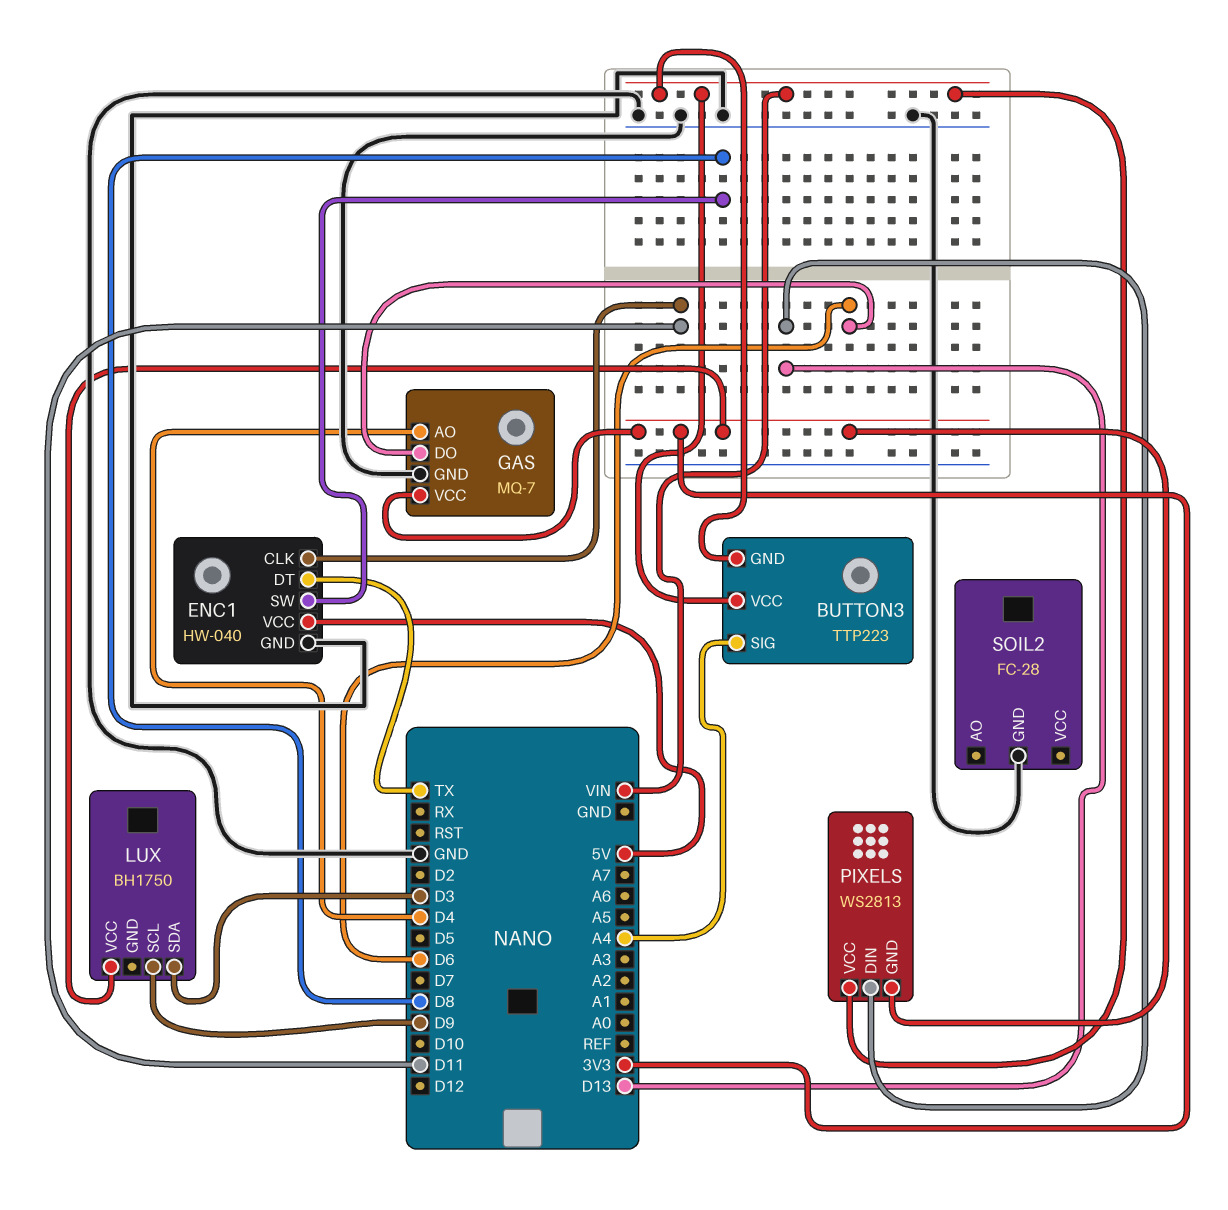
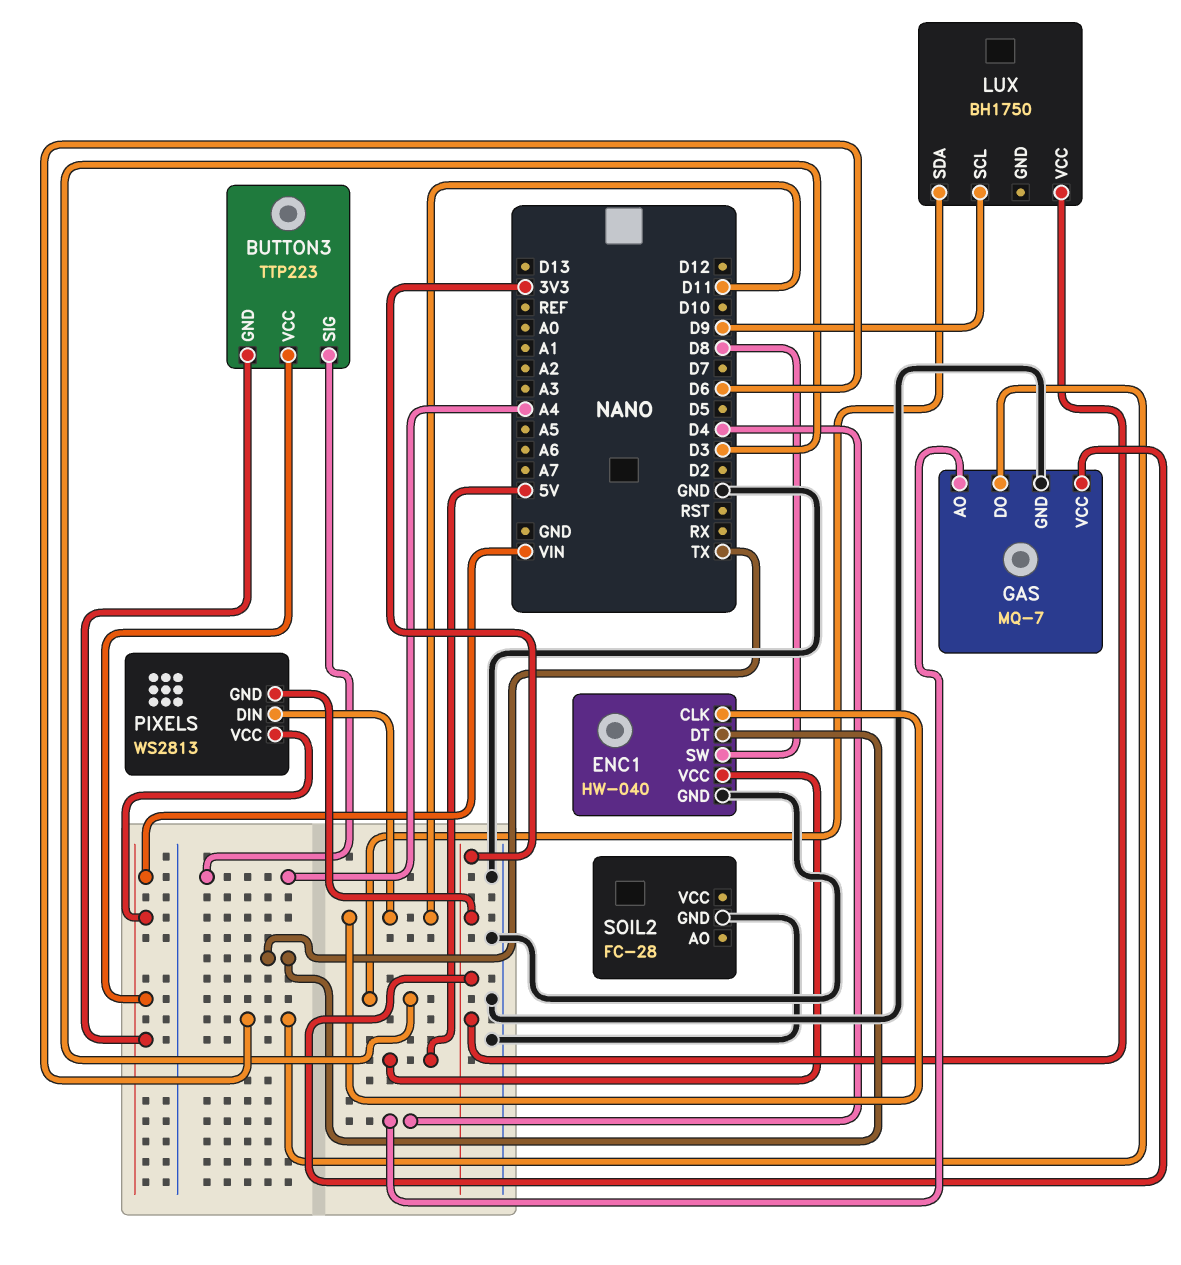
PIXELS pin DIN: D13 -> D11

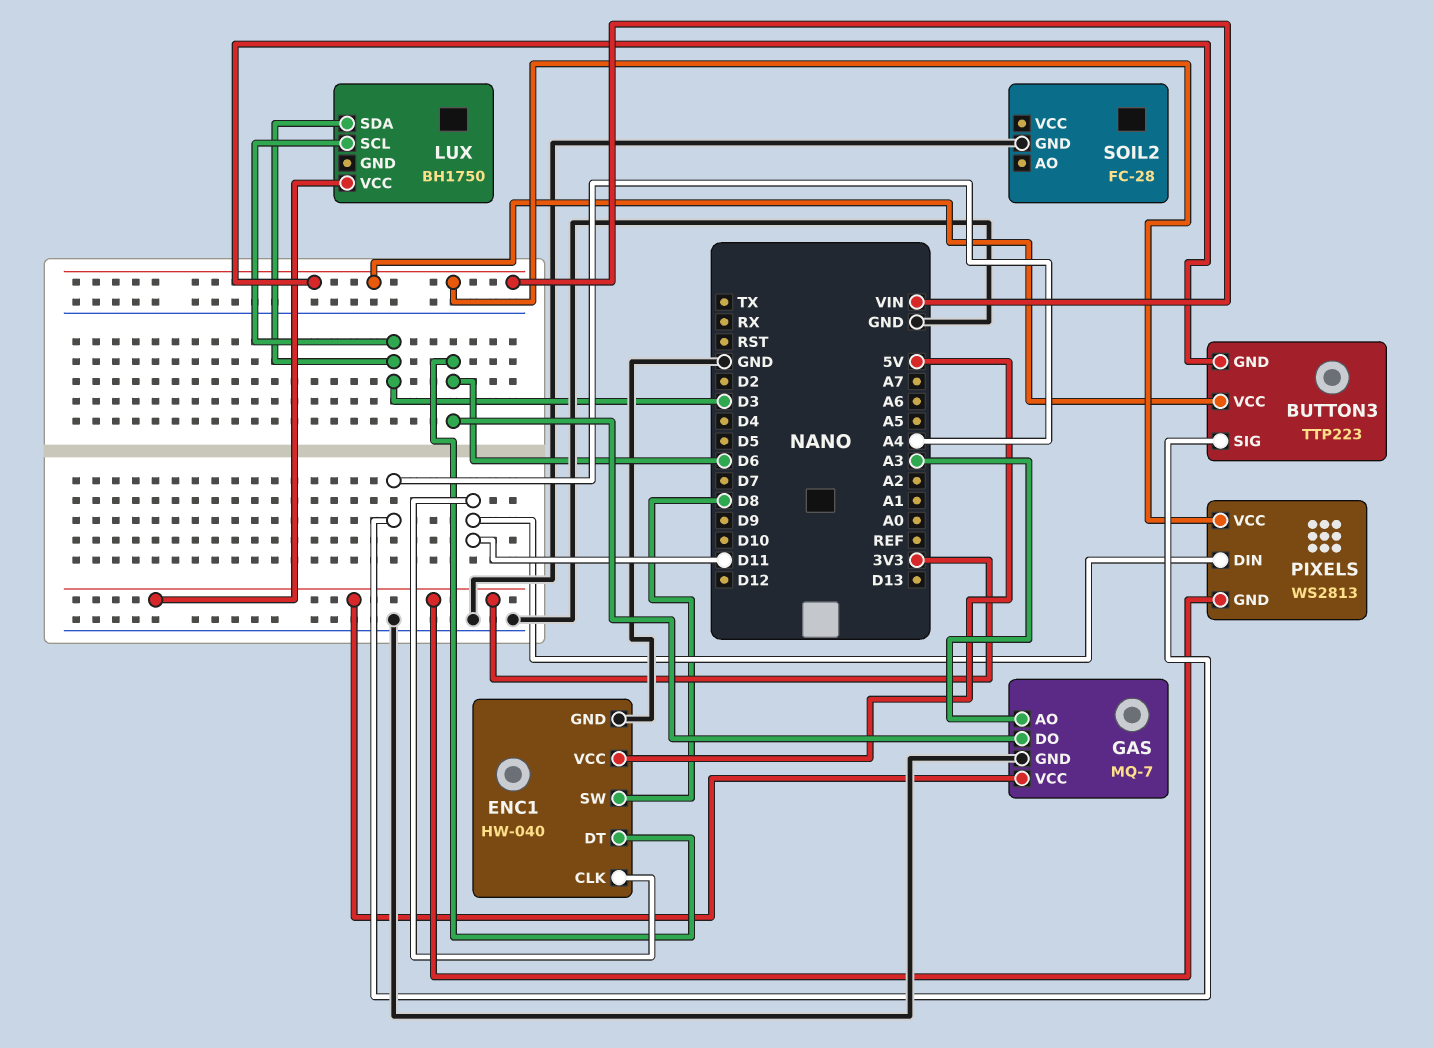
ENC1 pin DT: TX -> D6
GAS pin AO: D4 -> A3
LUX pin SCL: D9 -> D3

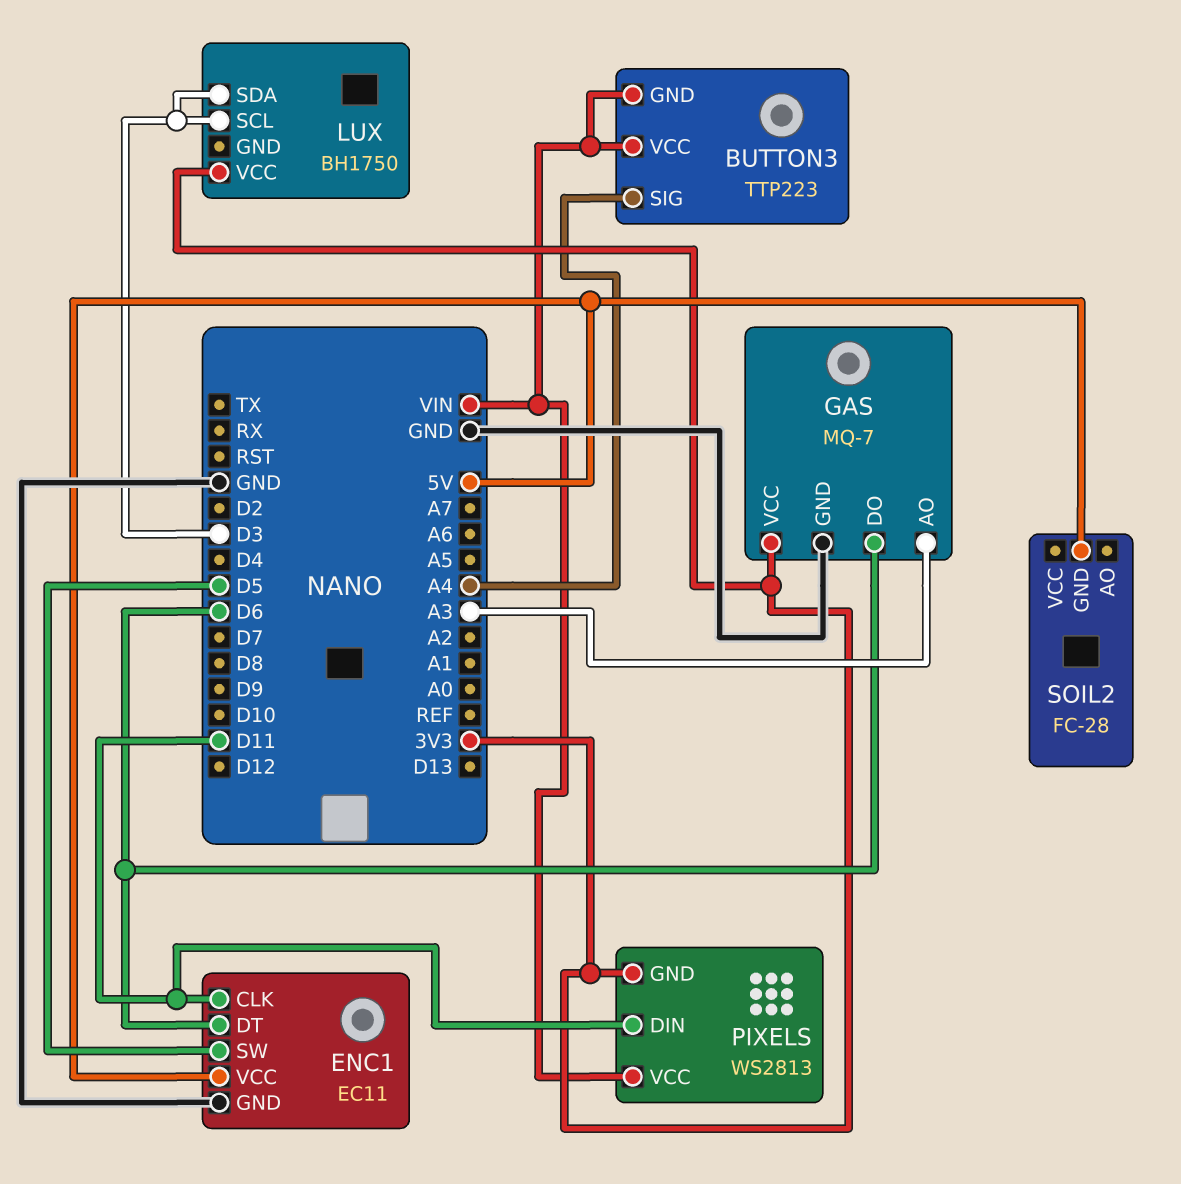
ENC1: HW-040 -> EC11
ENC1 pin SW: D8 -> D5
SOIL2 pin GND: GND -> 5V

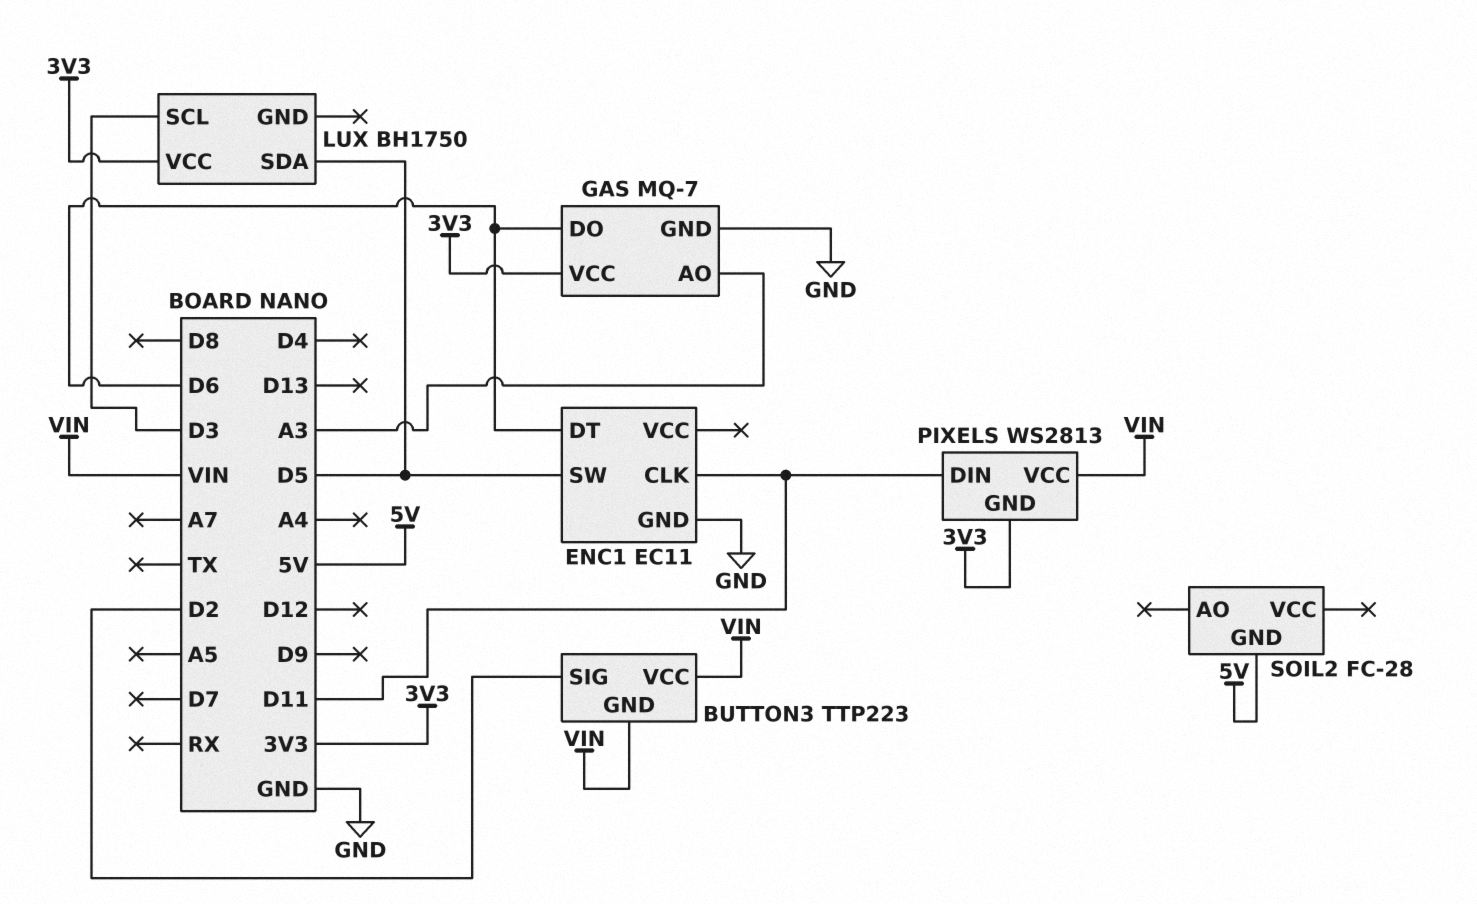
BUTTON3 pin SIG: A4 -> D2
ENC1 pin VCC: 5V -> none
LUX pin SDA: D3 -> D5

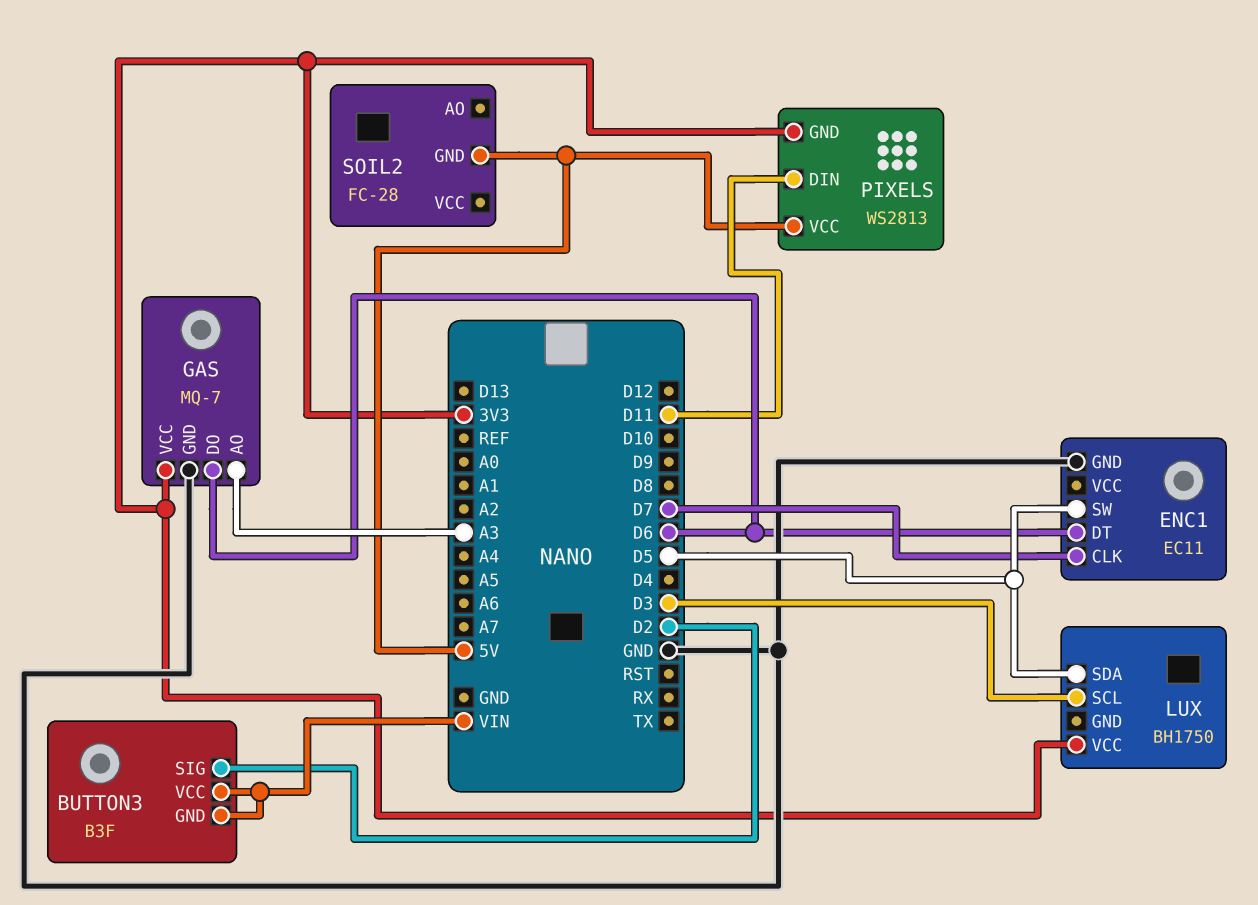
BUTTON3: TTP223 -> B3F
ENC1 pin CLK: D11 -> D7
PIXELS pin VCC: VIN -> 5V

